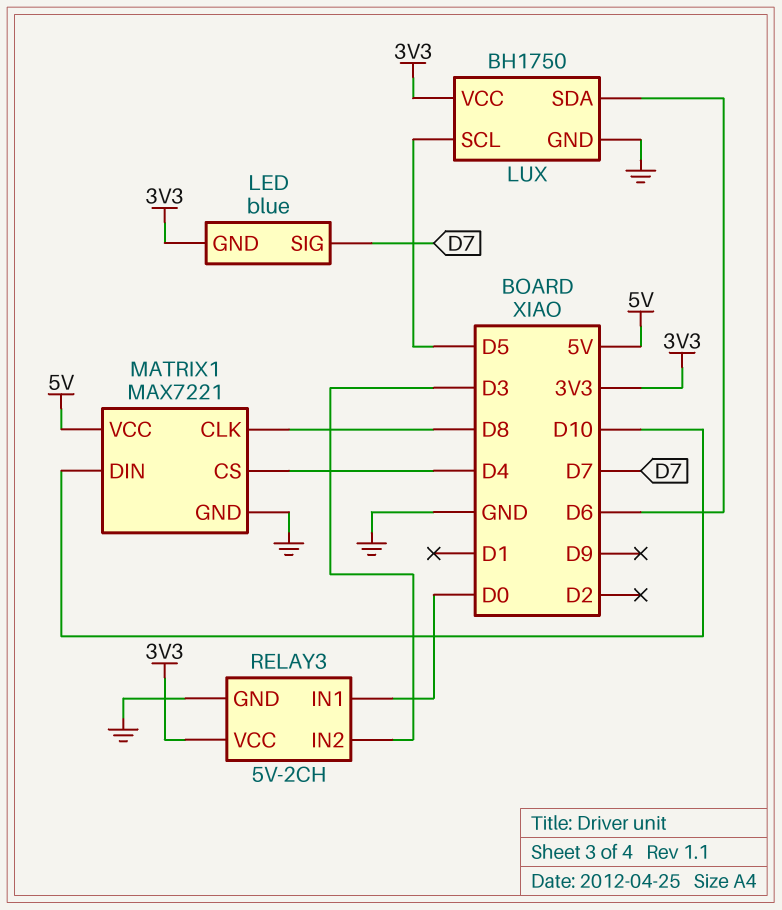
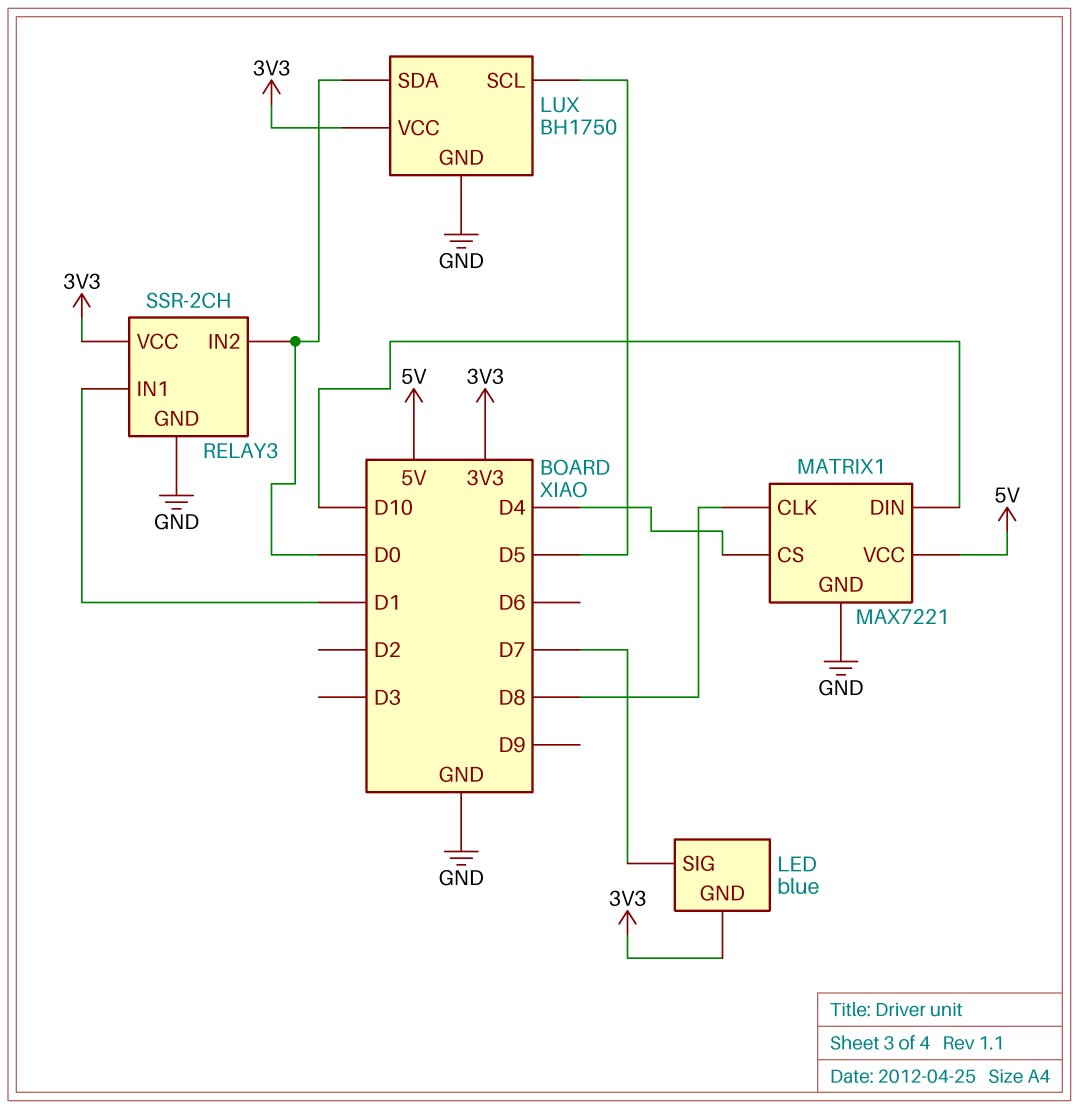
LUX pin SDA: D6 -> D0
RELAY3: 5V-2CH -> SSR-2CH
RELAY3 pin IN1: D0 -> D1
RELAY3 pin IN2: D3 -> D0

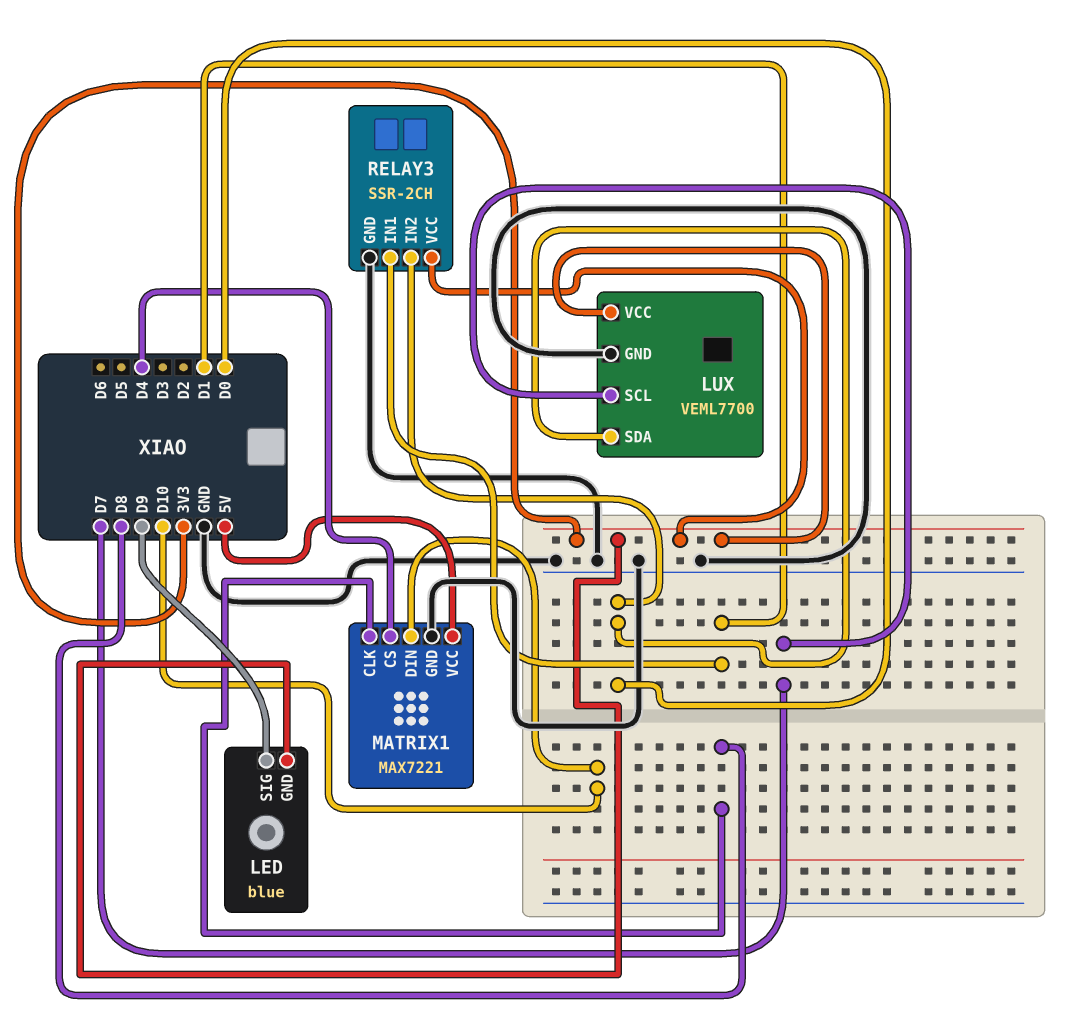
LED pin SIG: D7 -> D9
LUX: BH1750 -> VEML7700
LUX pin SCL: D5 -> D7

